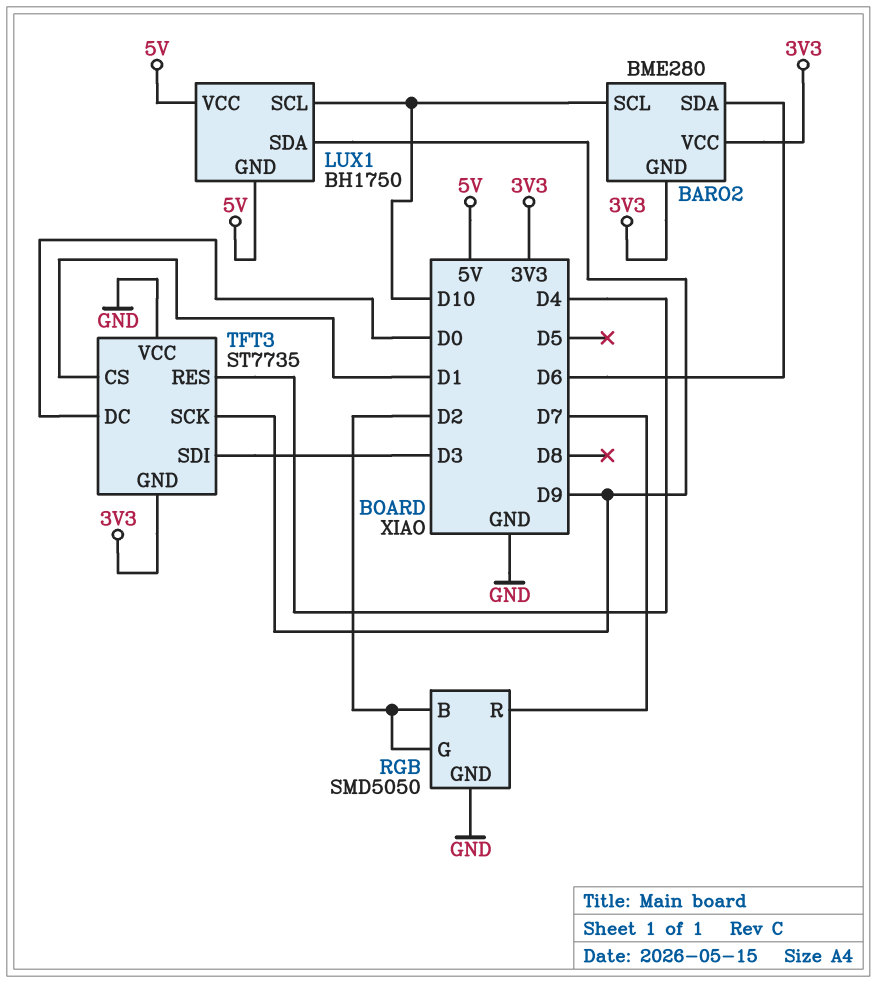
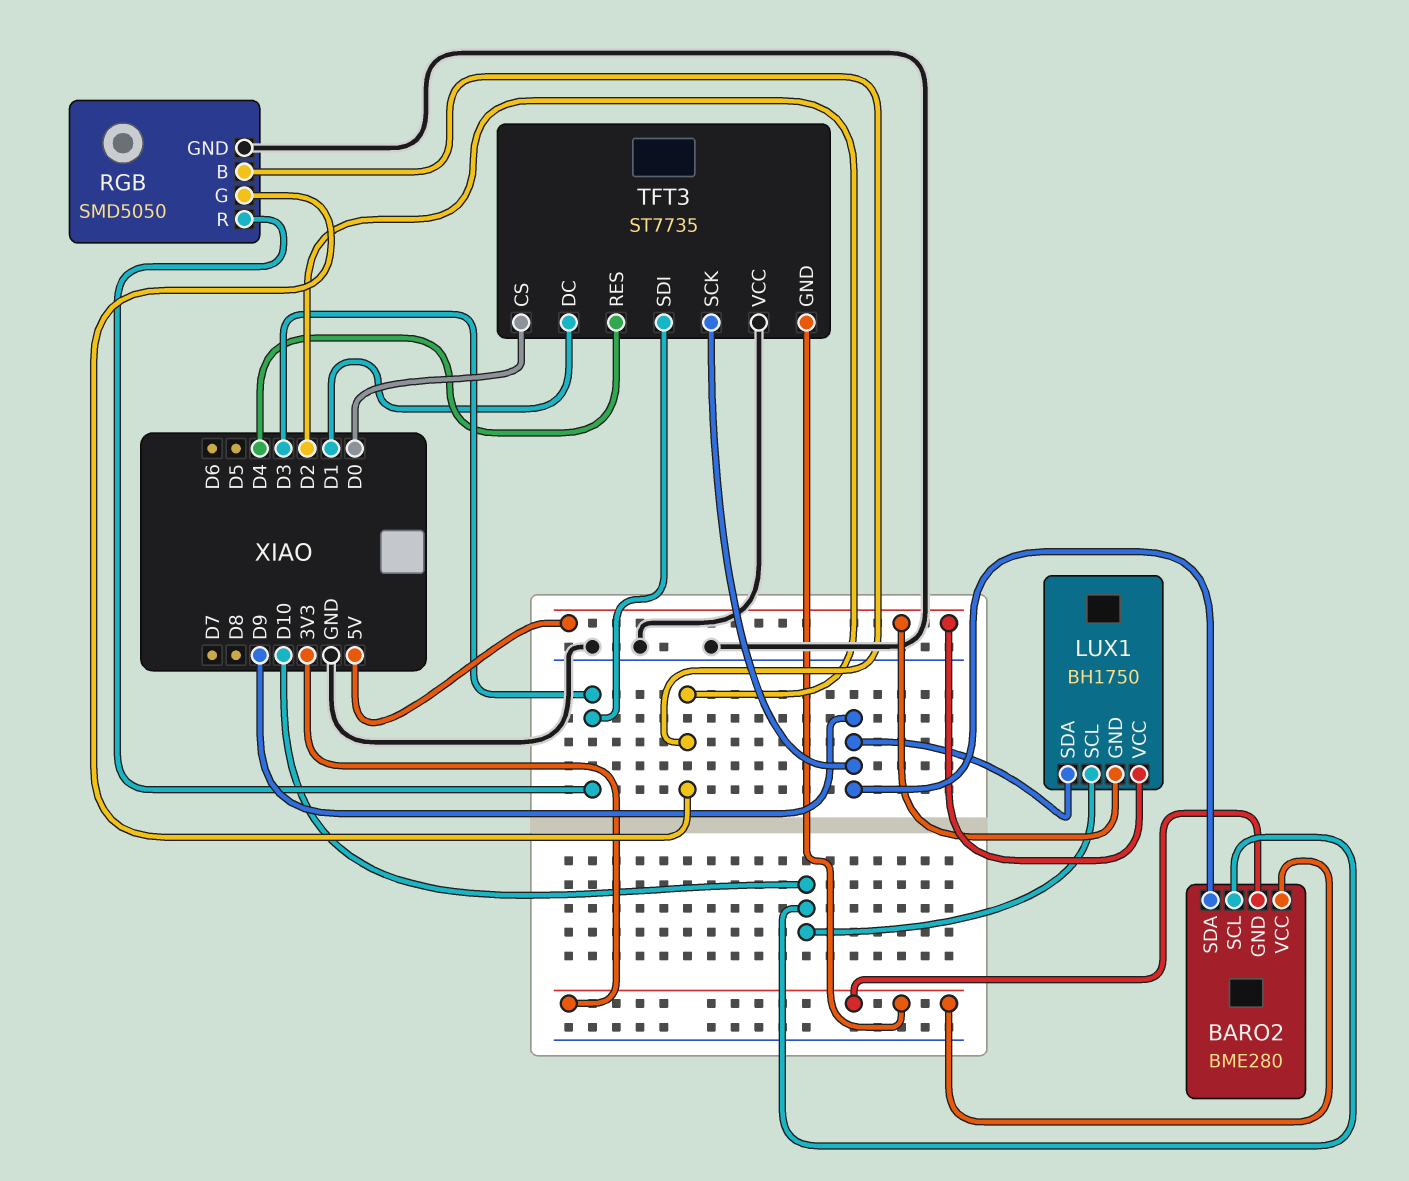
BARO2 pin SDA: D6 -> D9
RGB pin R: D7 -> D3
TFT3 pin CS: D1 -> D0
TFT3 pin DC: D0 -> D1

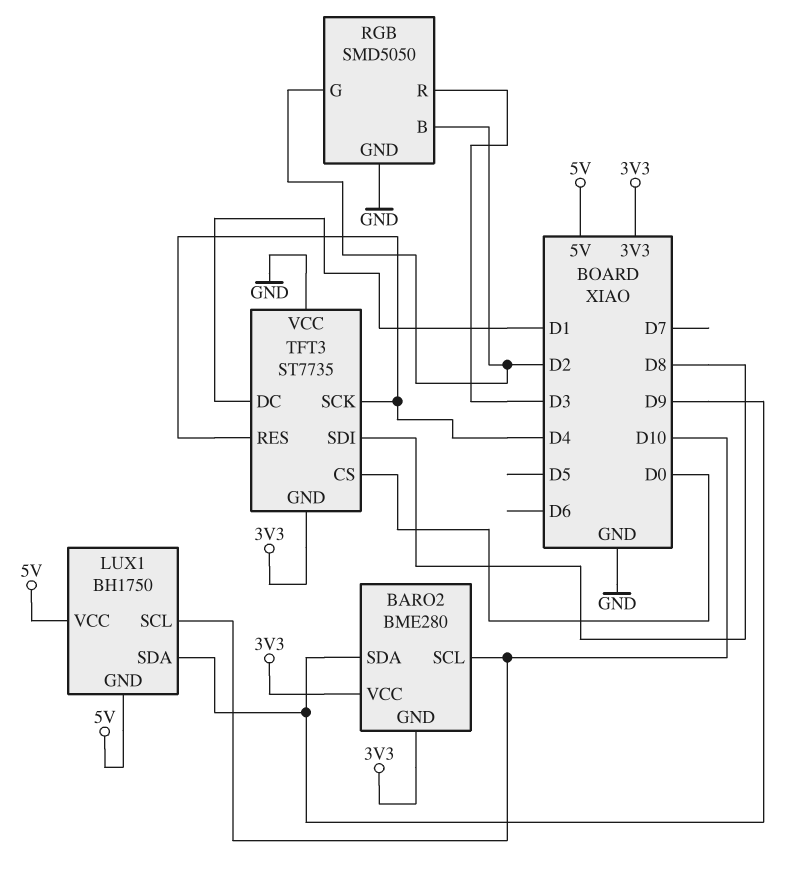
TFT3 pin SCK: D9 -> D4
TFT3 pin SDI: D3 -> D8

